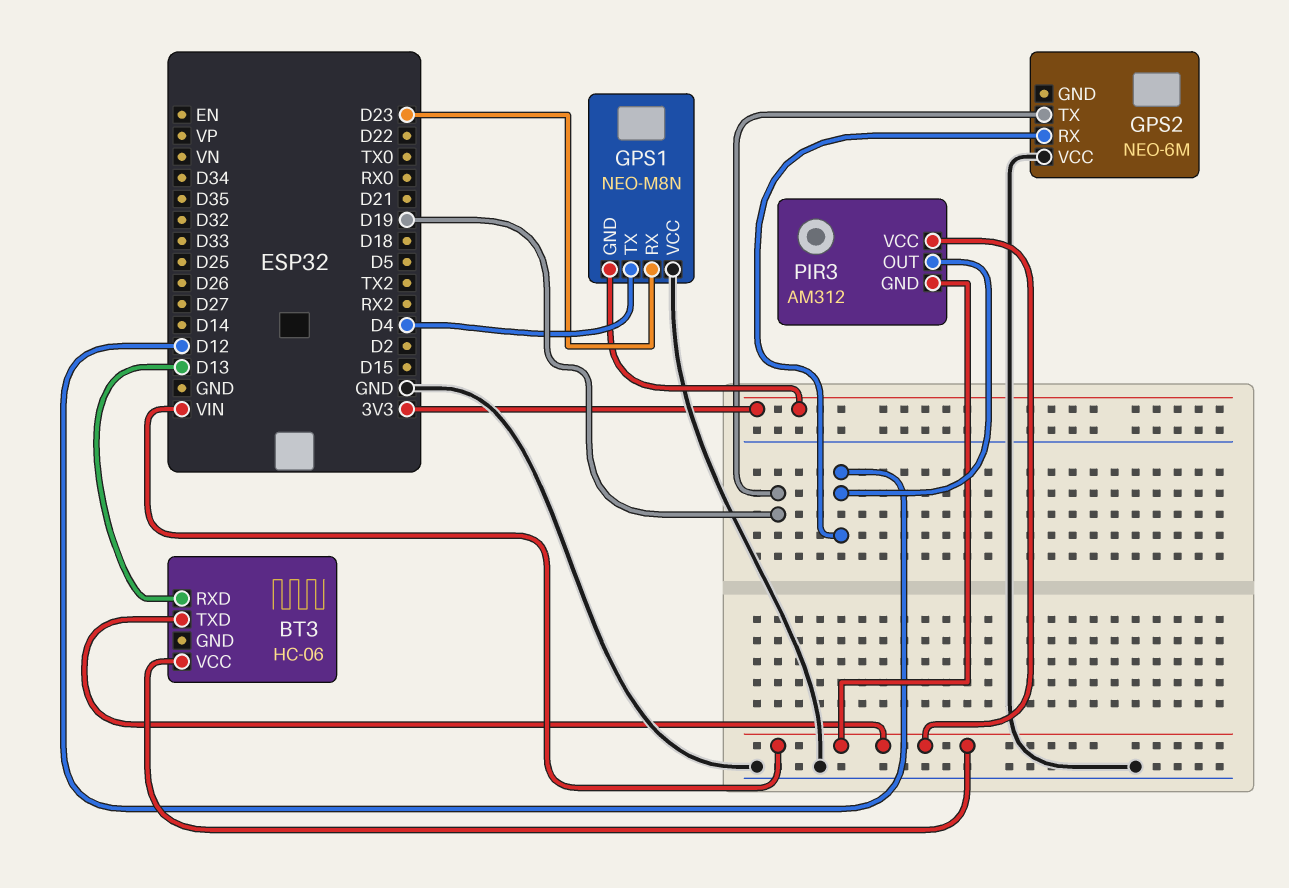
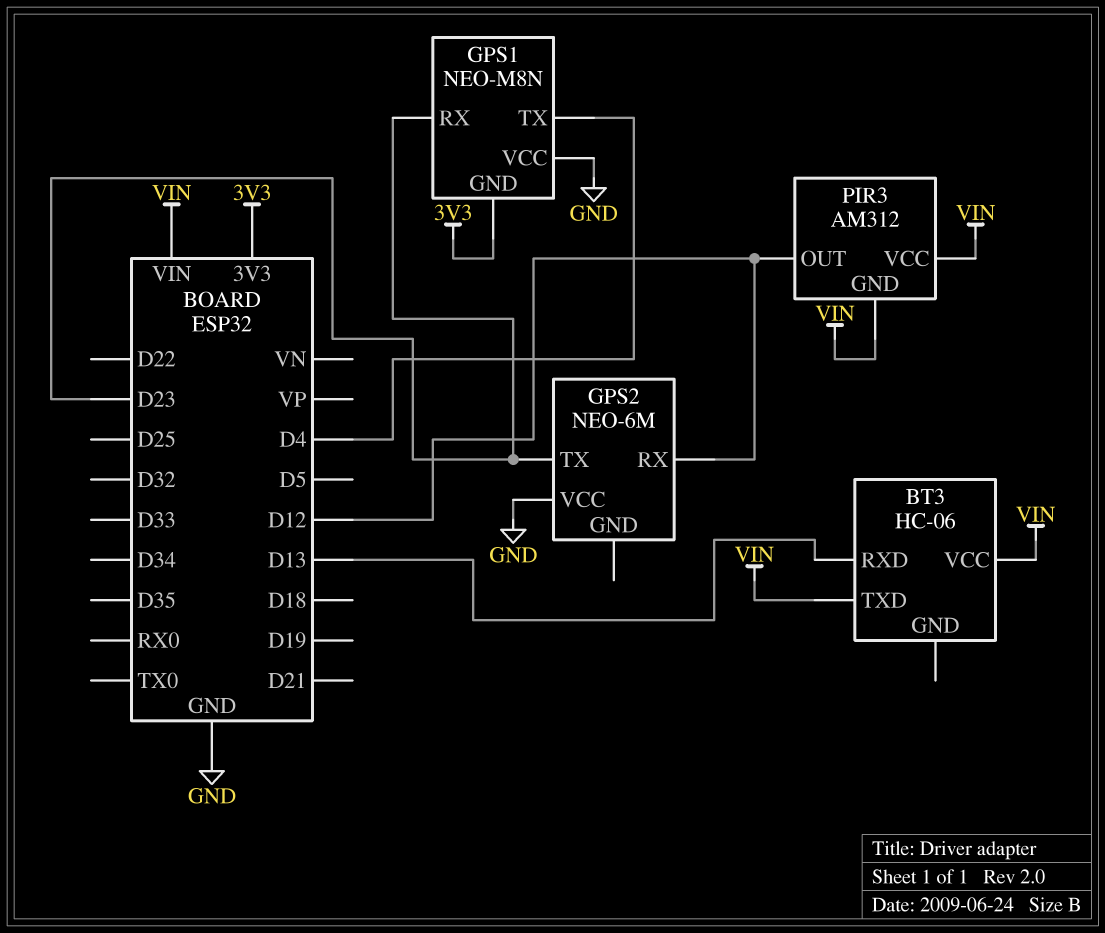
GPS2 pin TX: D19 -> D23

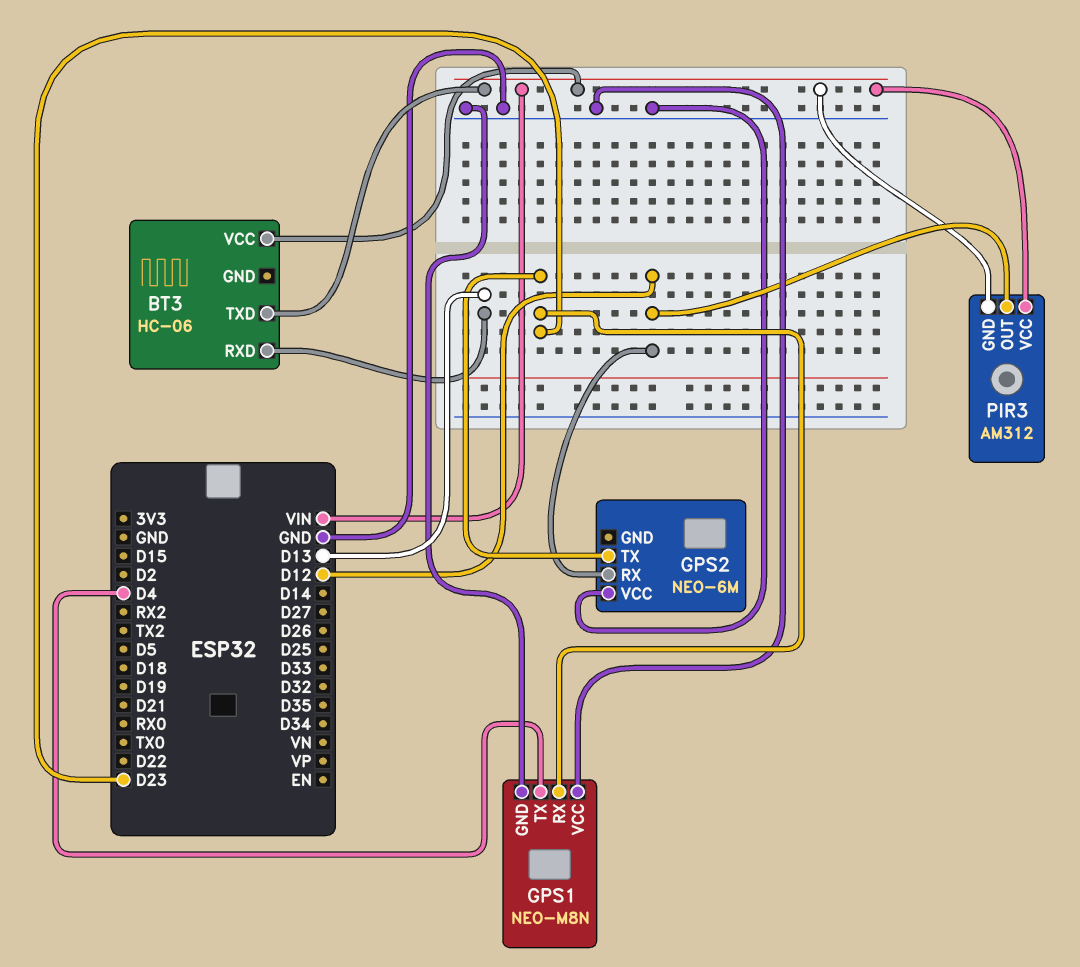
GPS1 pin GND: 3V3 -> GND

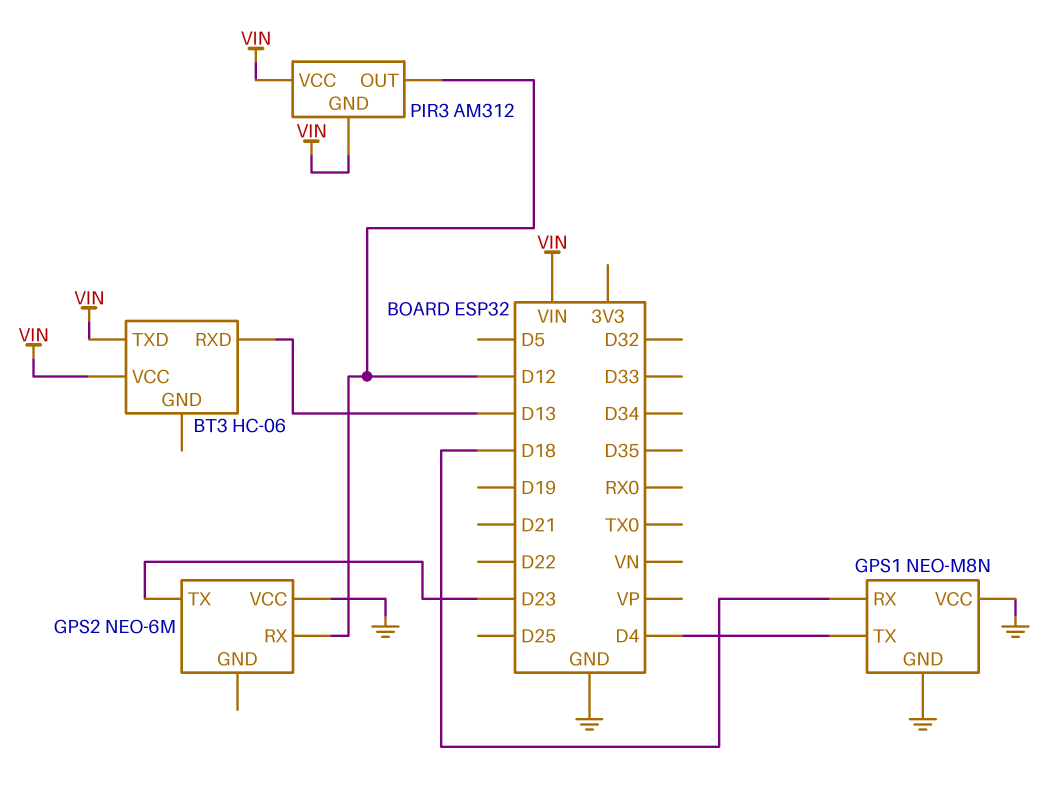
GPS1 pin RX: D23 -> D18

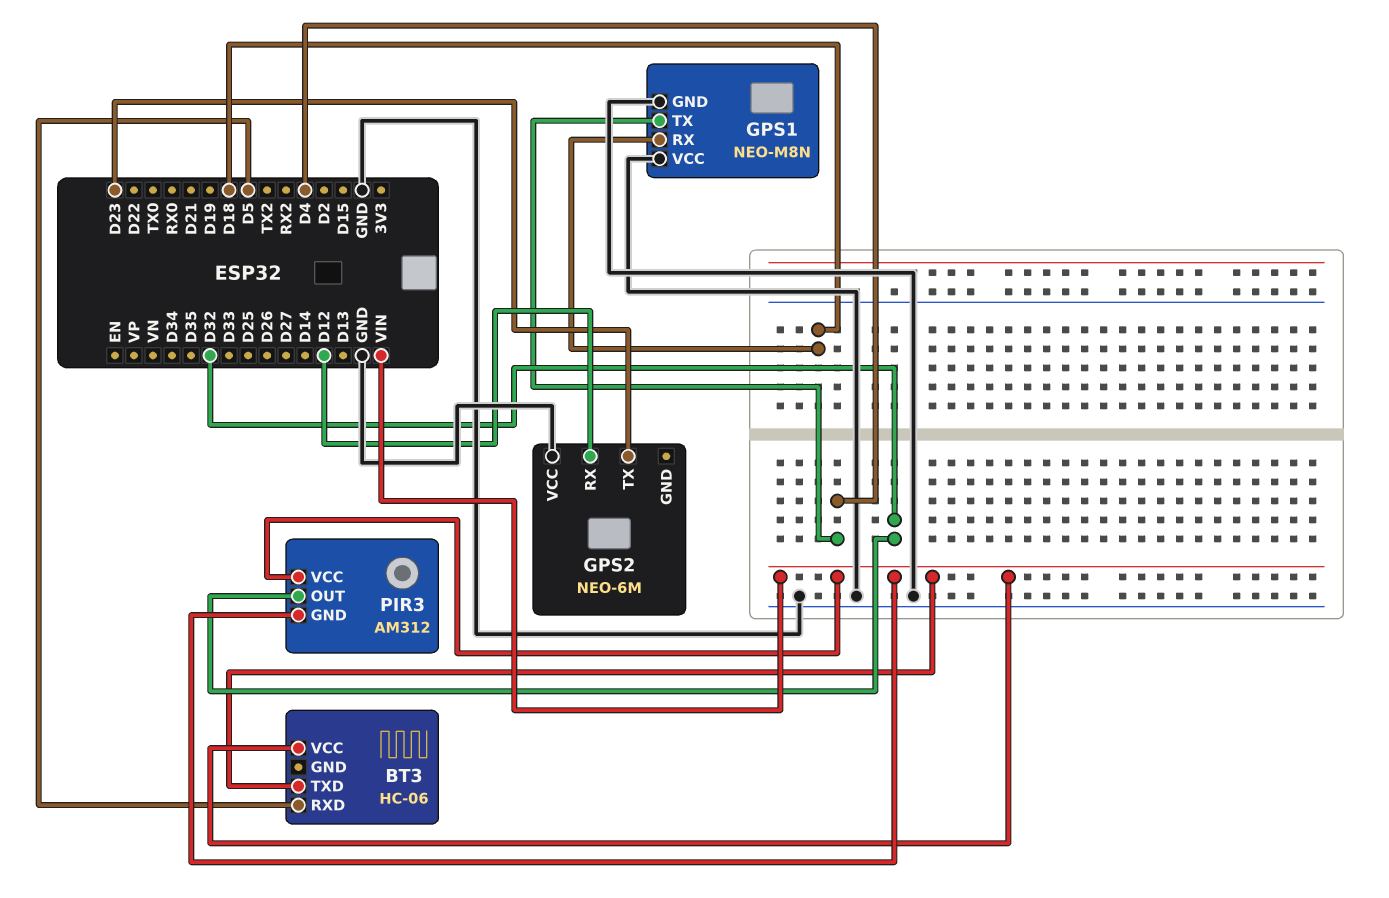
BT3 pin RXD: D13 -> D5
PIR3 pin OUT: D12 -> D32

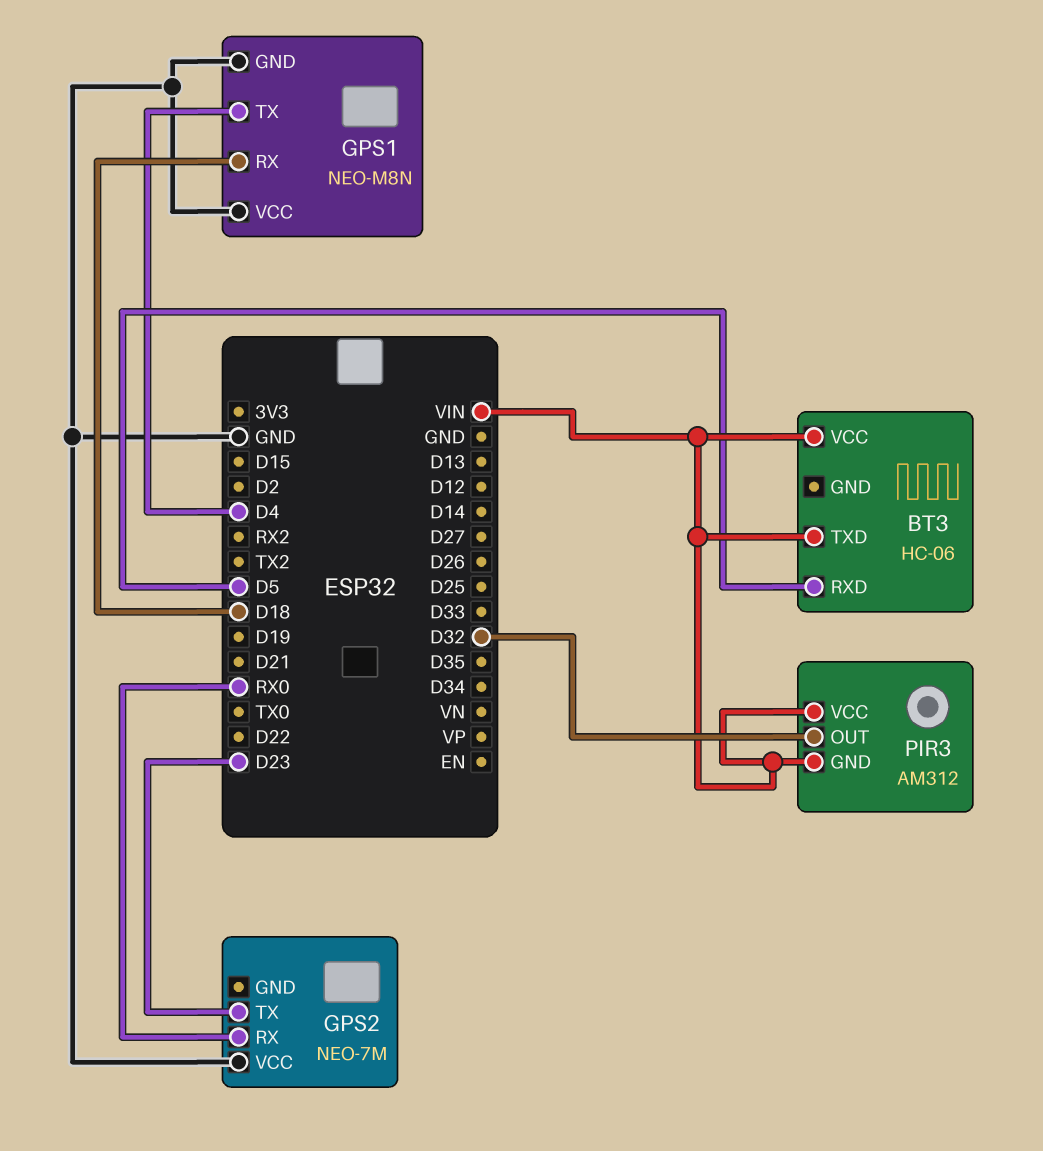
GPS2: NEO-6M -> NEO-7M
GPS2 pin RX: D12 -> RX0

